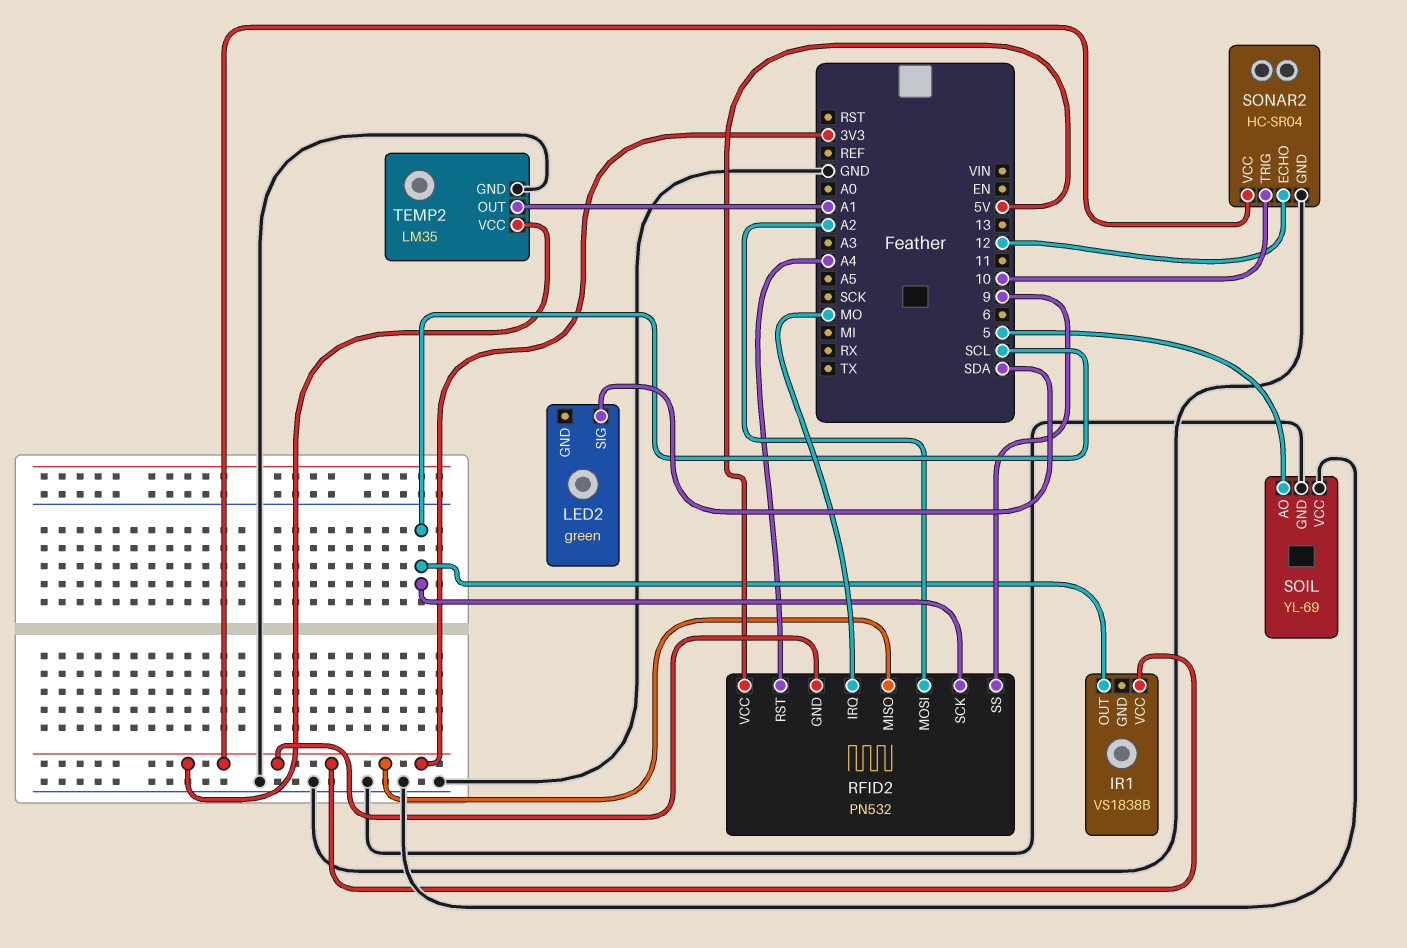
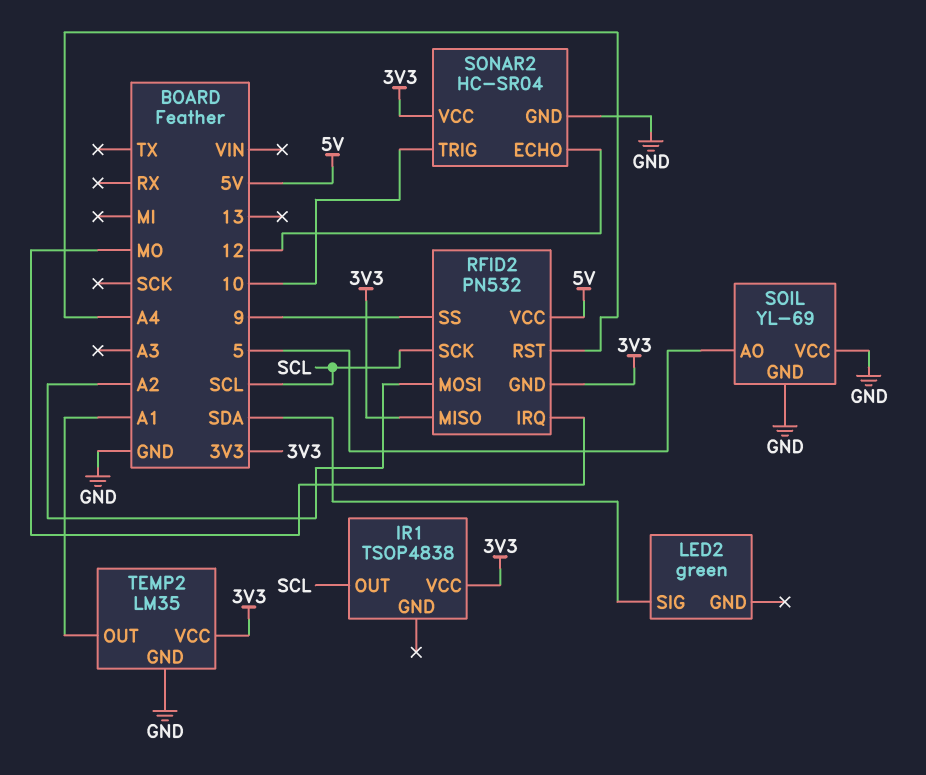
IR1: VS1838B -> TSOP4838

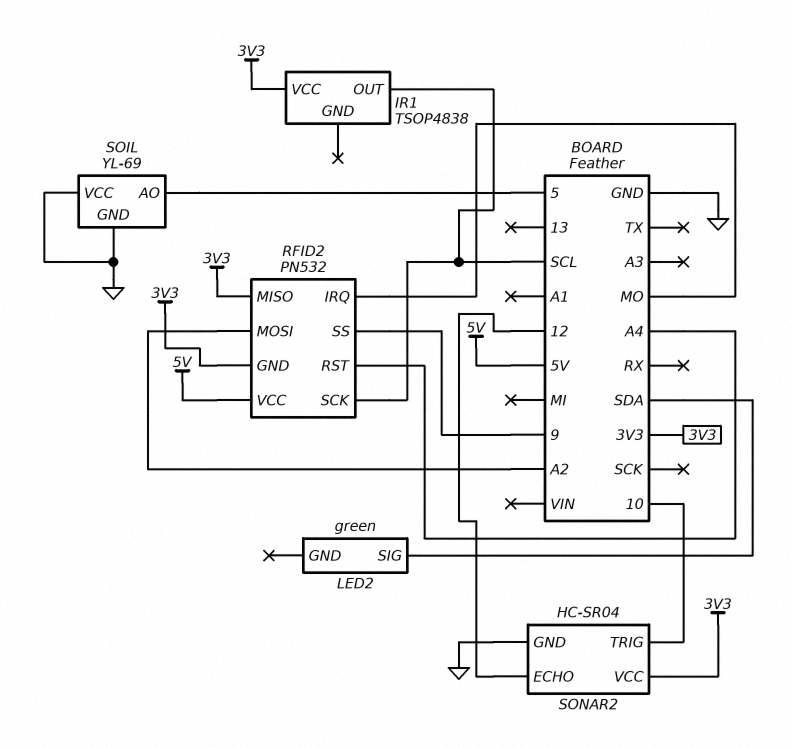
TEMP2: LM35 -> none
TEMP2 pin GND: GND -> none
TEMP2 pin OUT: A1 -> none
TEMP2 pin VCC: 3V3 -> none

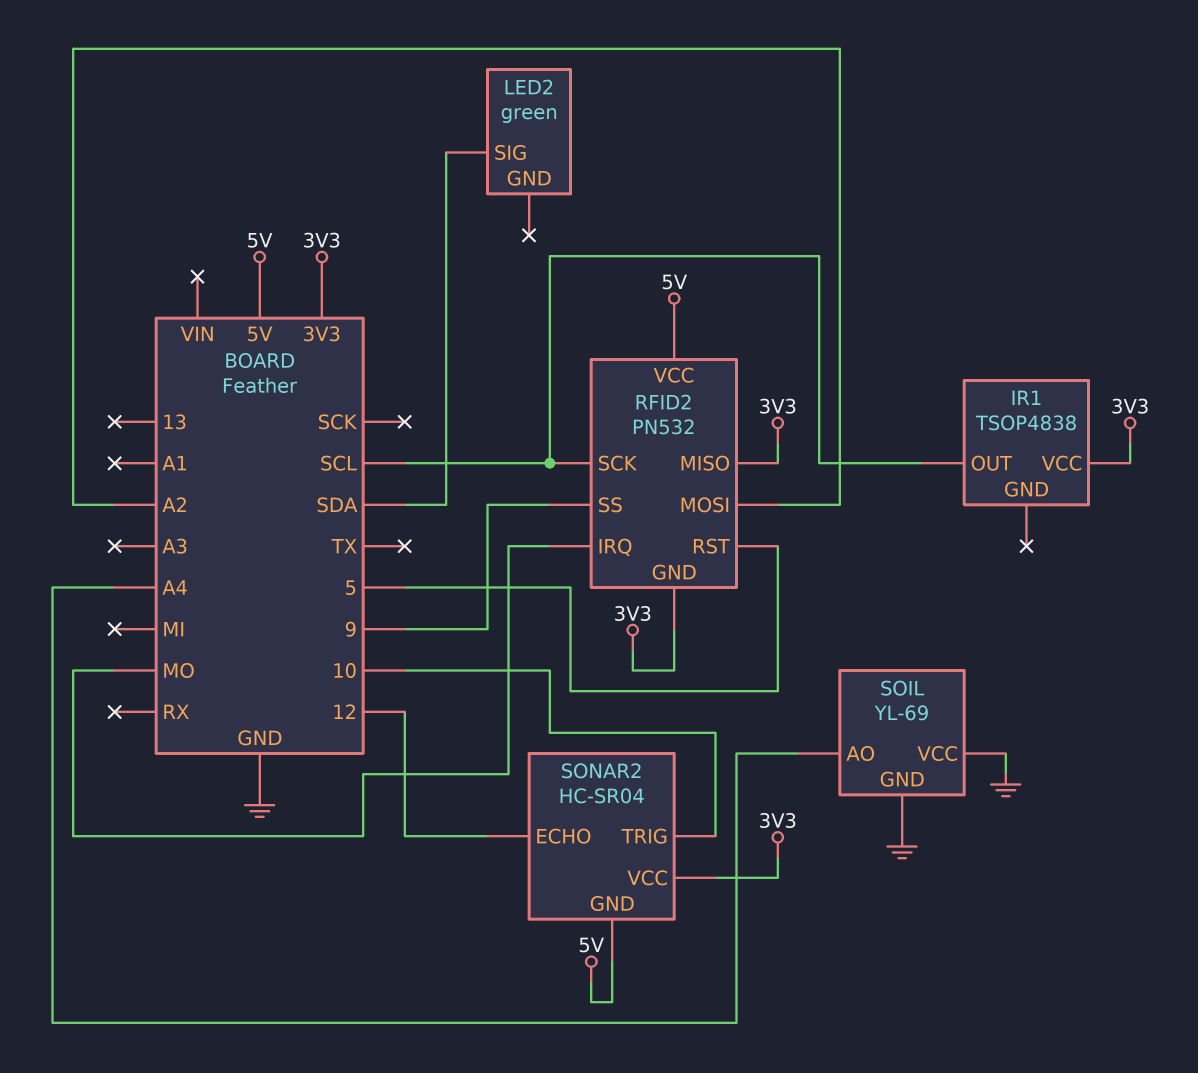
RFID2 pin RST: A4 -> 5
SOIL pin AO: 5 -> A4
SONAR2 pin GND: GND -> 5V

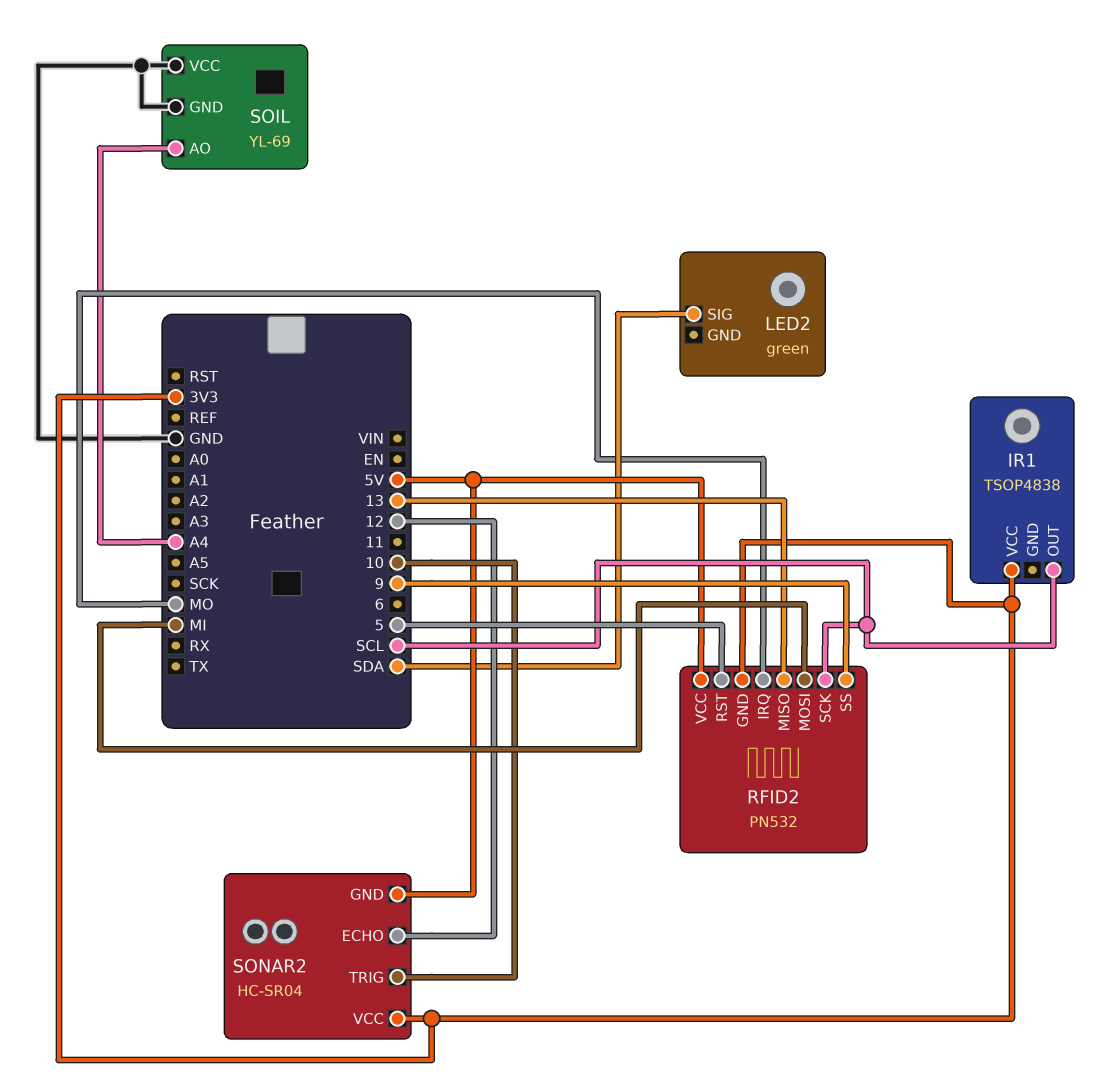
RFID2 pin MISO: 3V3 -> 13
RFID2 pin MOSI: A2 -> MI

